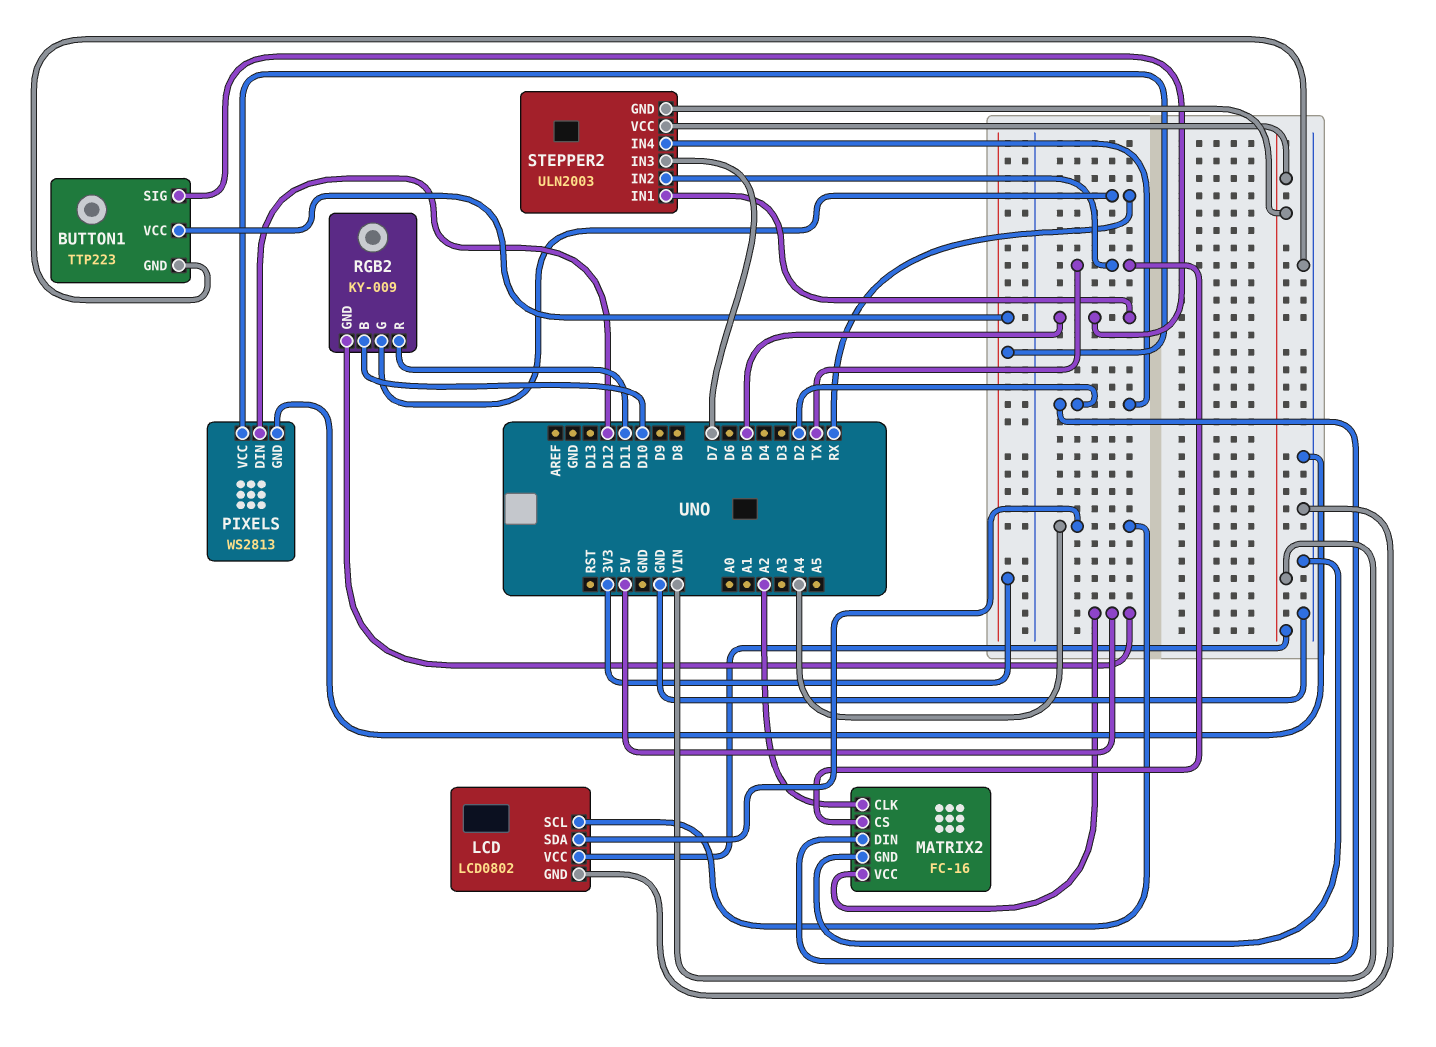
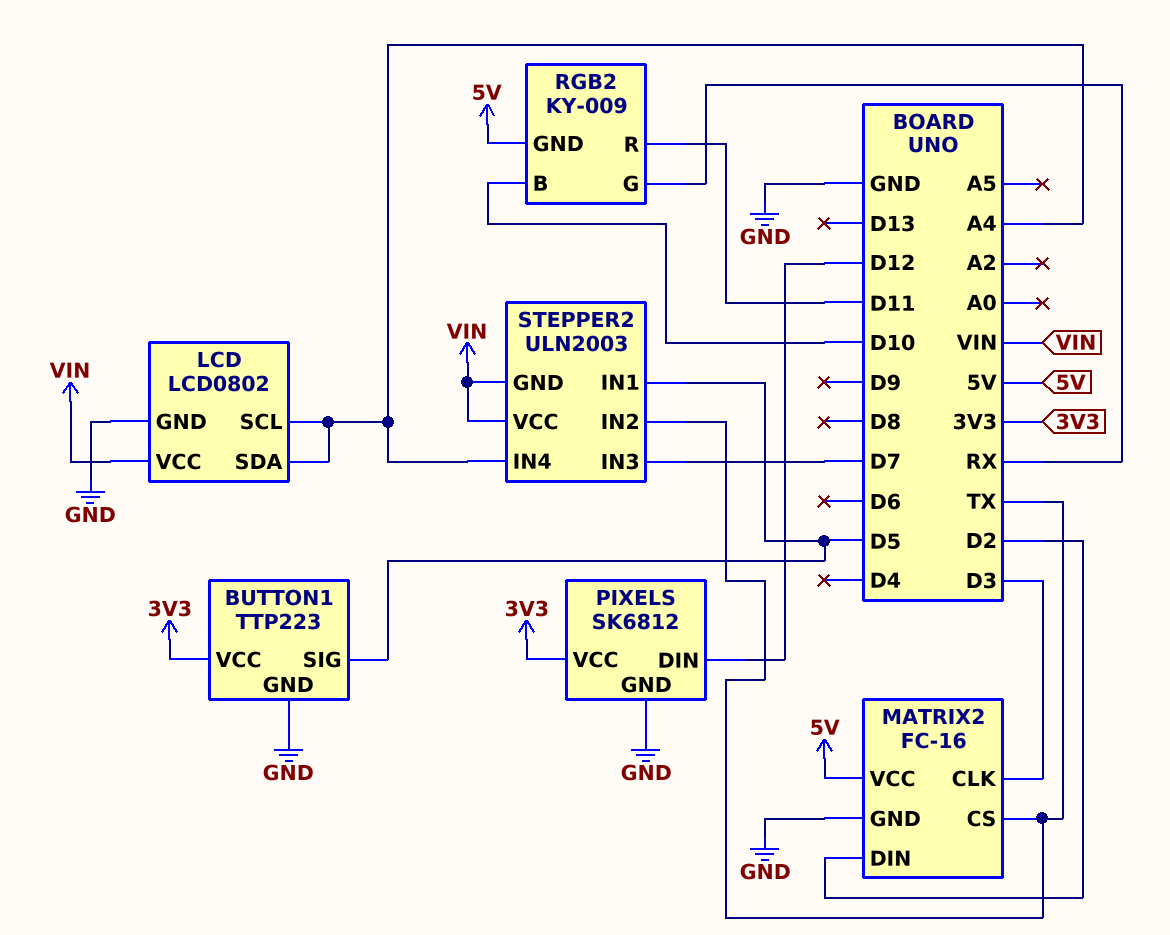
MATRIX2 pin CLK: A2 -> D3
PIXELS: WS2813 -> SK6812
STEPPER2 pin IN4: D2 -> A4

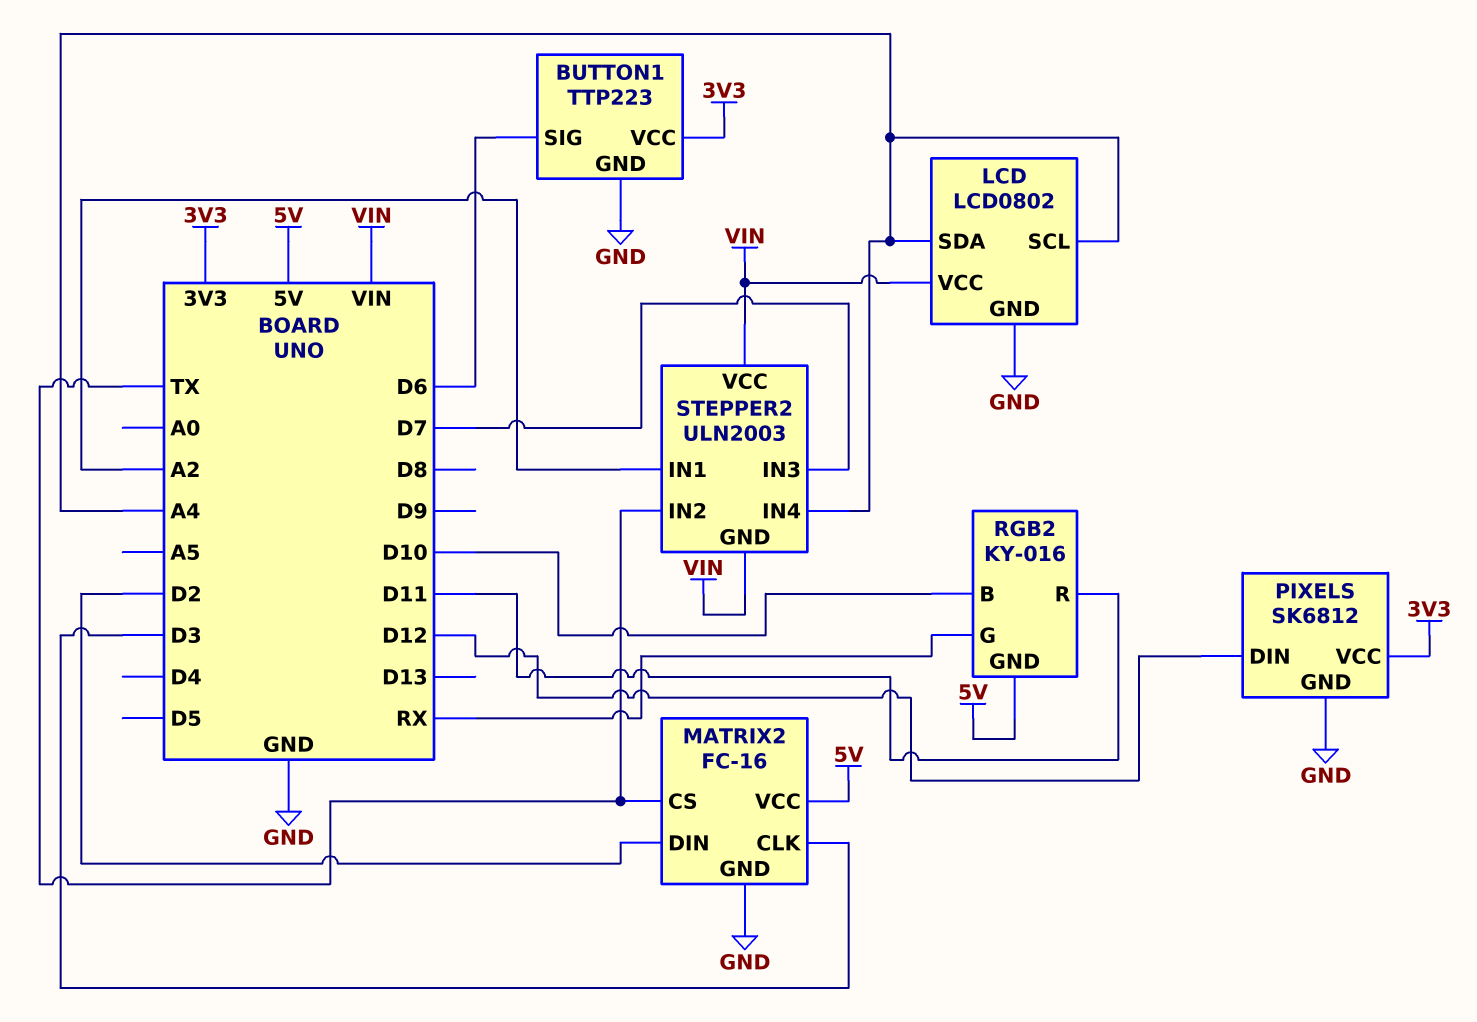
BUTTON1 pin SIG: D5 -> D6
RGB2: KY-009 -> KY-016
STEPPER2 pin IN1: D5 -> A2

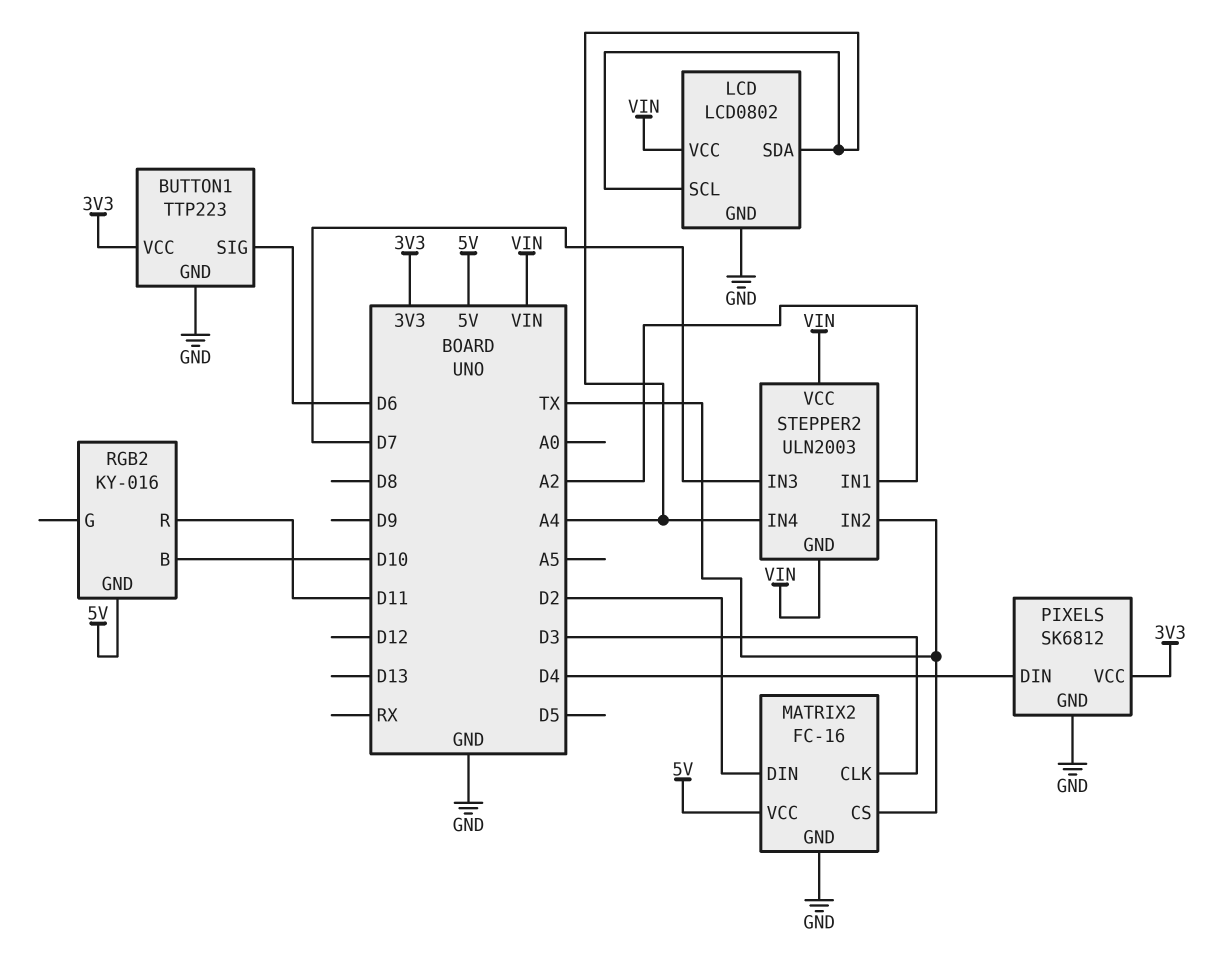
PIXELS pin DIN: D12 -> D4
RGB2 pin G: RX -> none

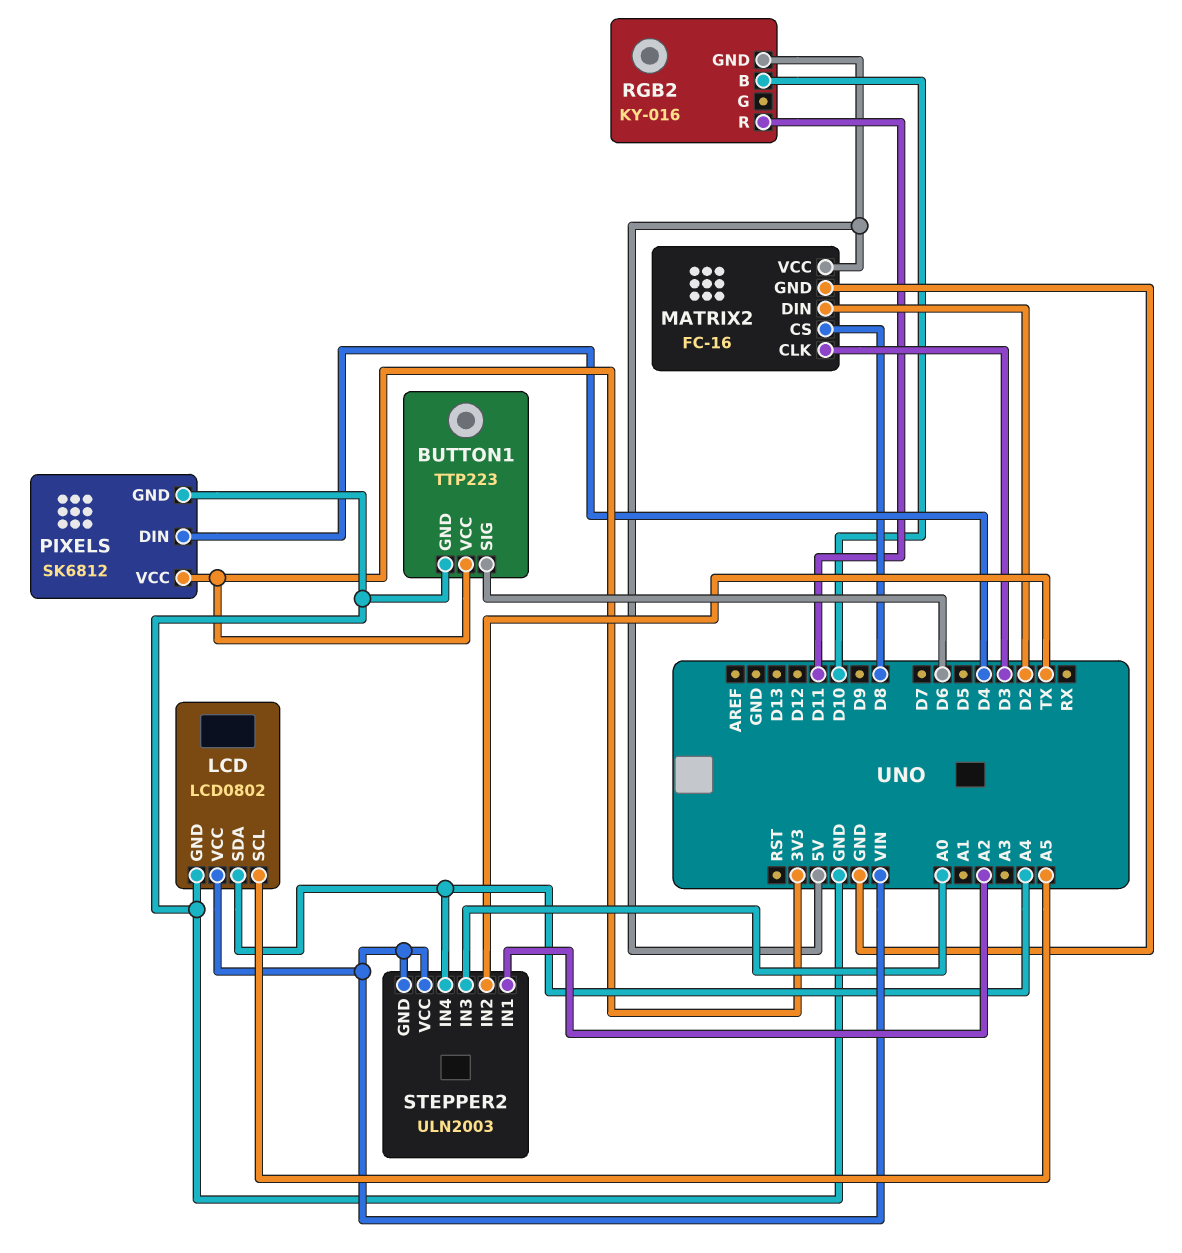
LCD pin SCL: A4 -> A5
MATRIX2 pin CS: TX -> D8
STEPPER2 pin IN3: D7 -> A0

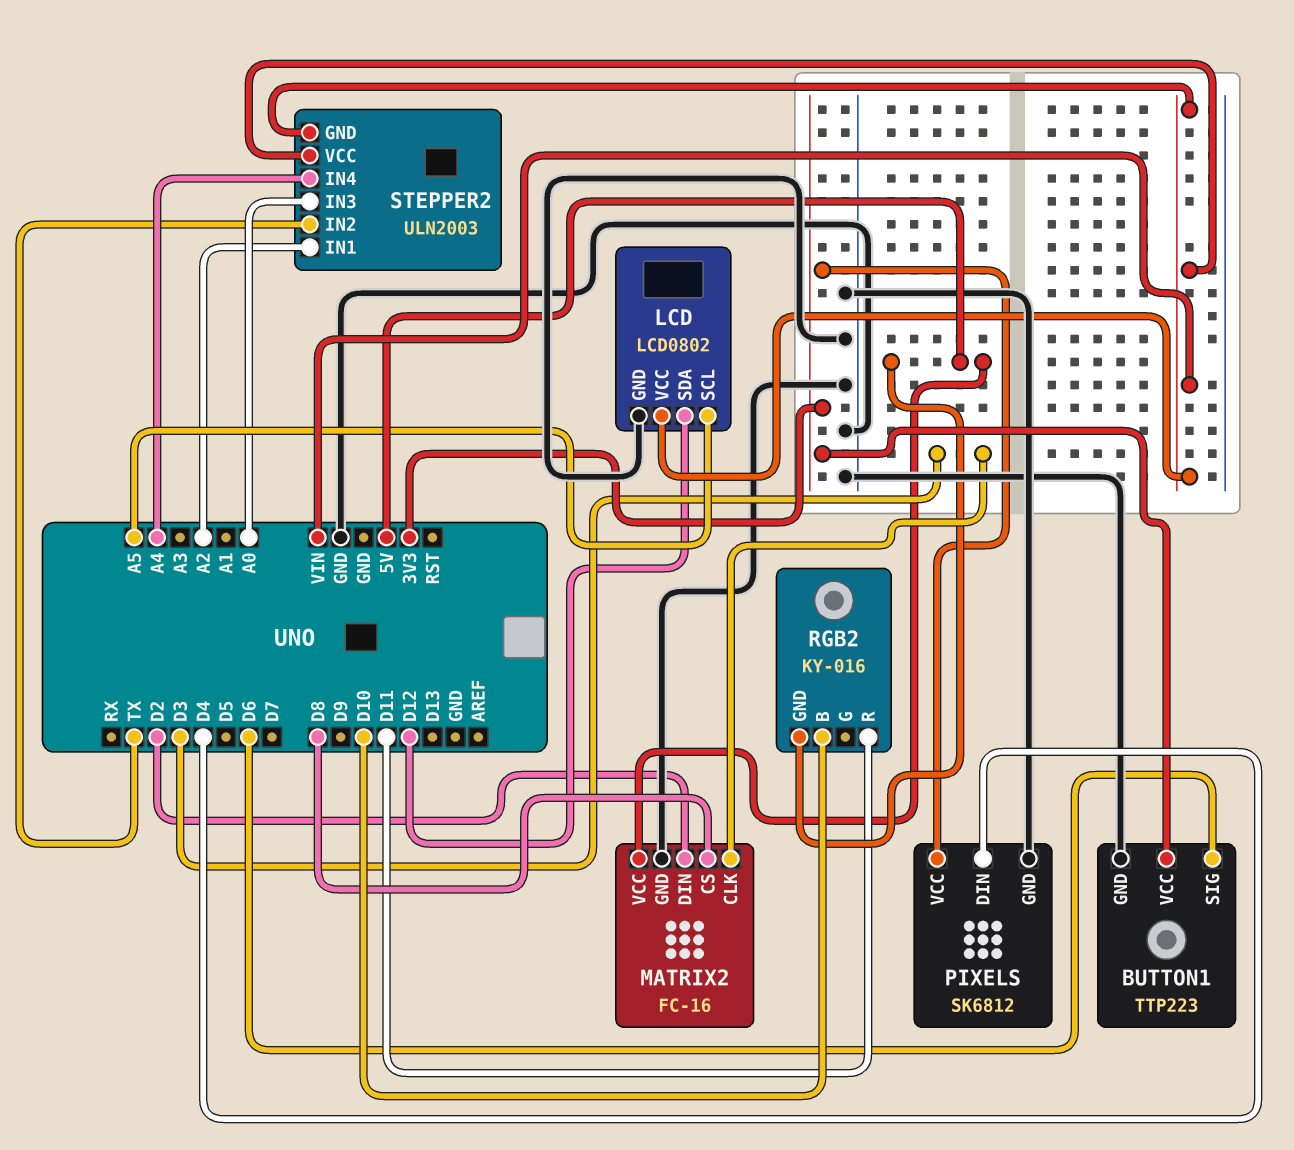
LCD pin SDA: A4 -> D12

